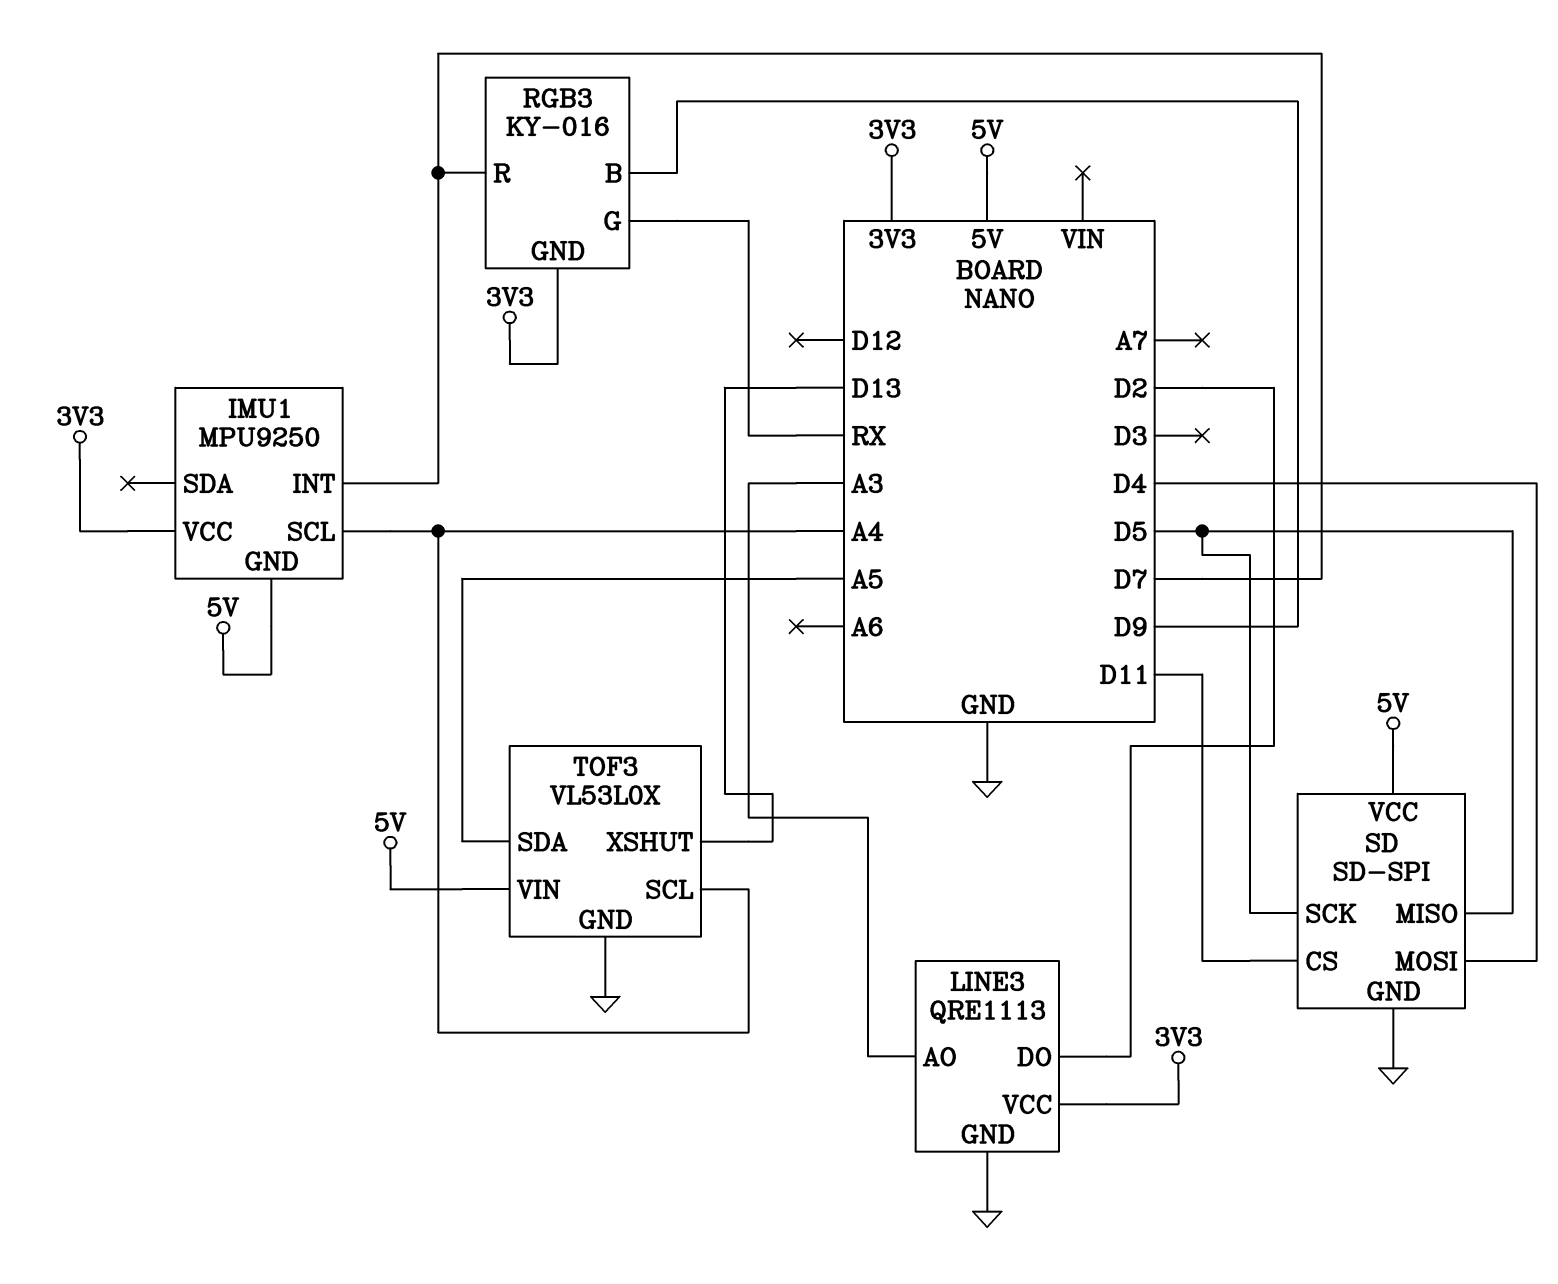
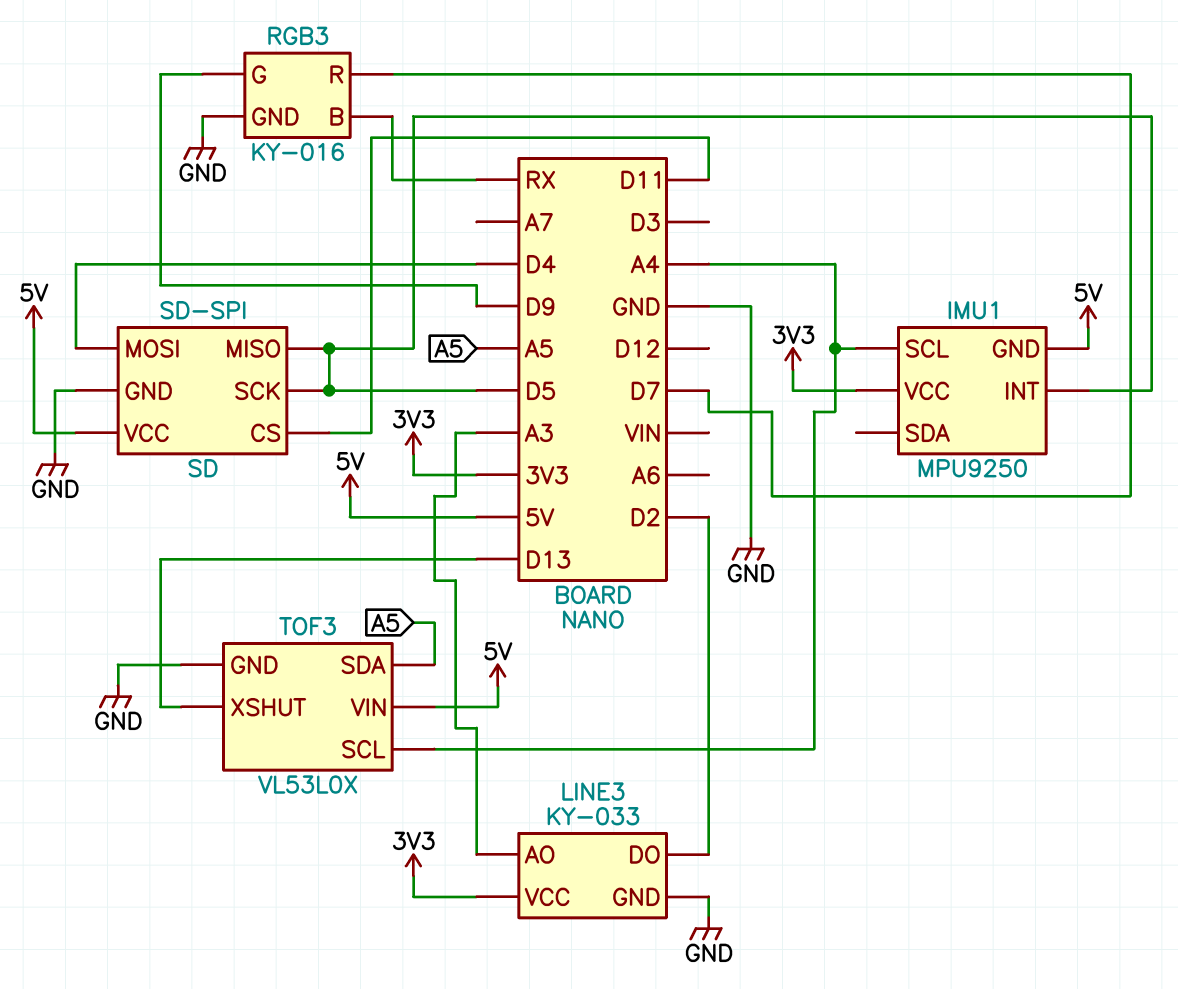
IMU1 pin INT: D7 -> D5
LINE3: QRE1113 -> KY-033
RGB3 pin B: D9 -> RX
RGB3 pin G: RX -> D9
RGB3 pin GND: 3V3 -> GND

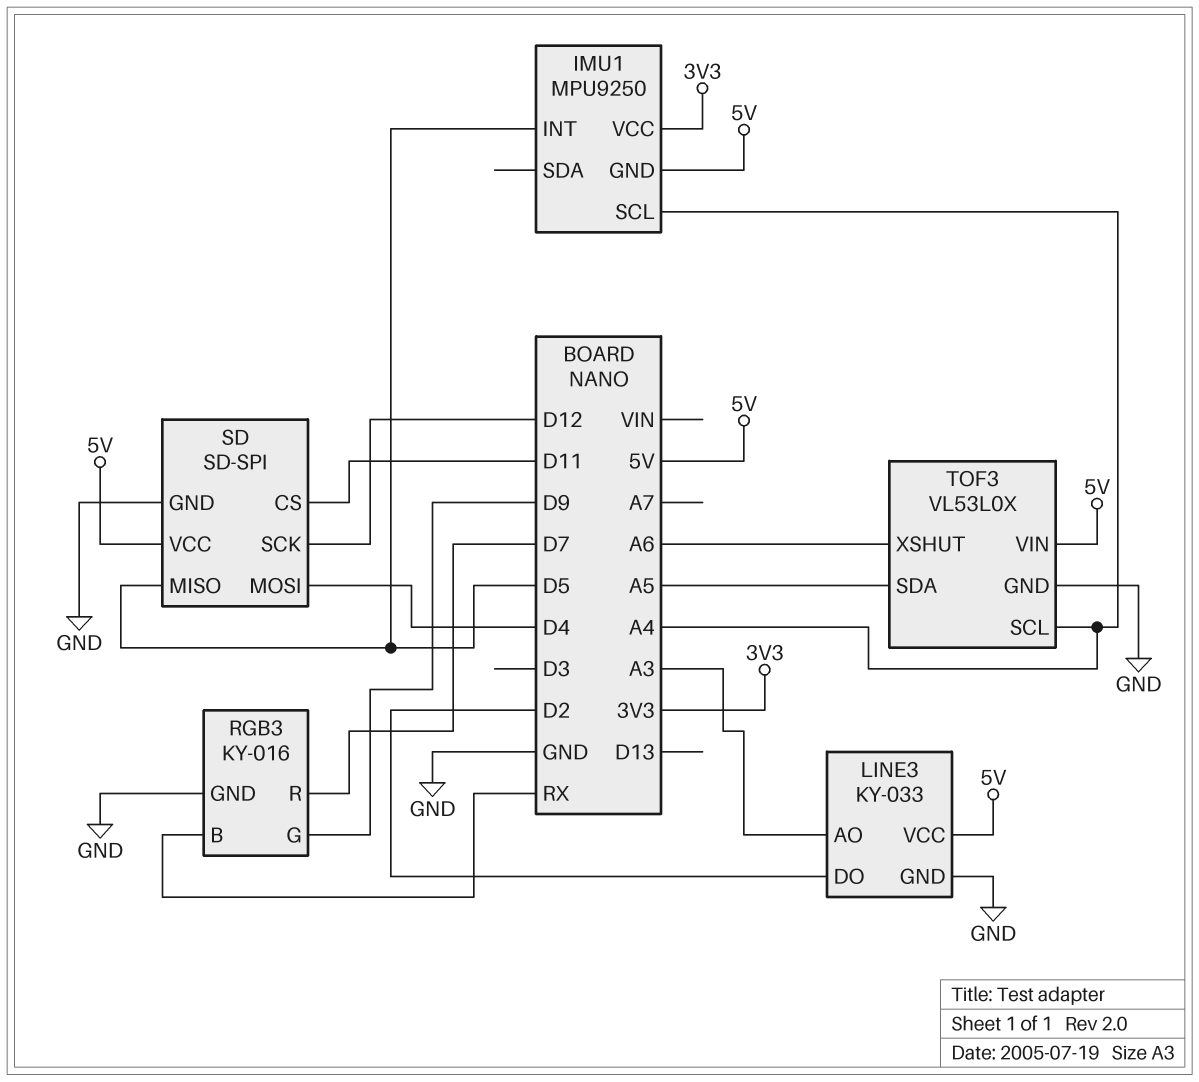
LINE3 pin VCC: 3V3 -> 5V
SD pin SCK: D5 -> D12
TOF3 pin XSHUT: D13 -> A6

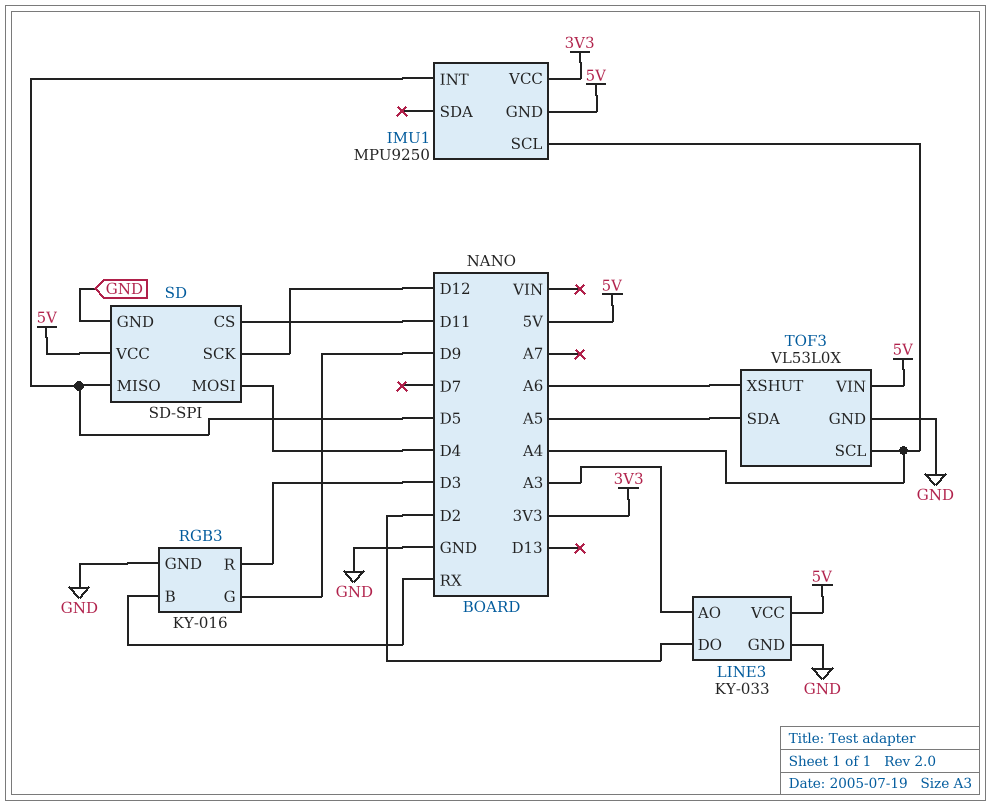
RGB3 pin R: D7 -> D3

